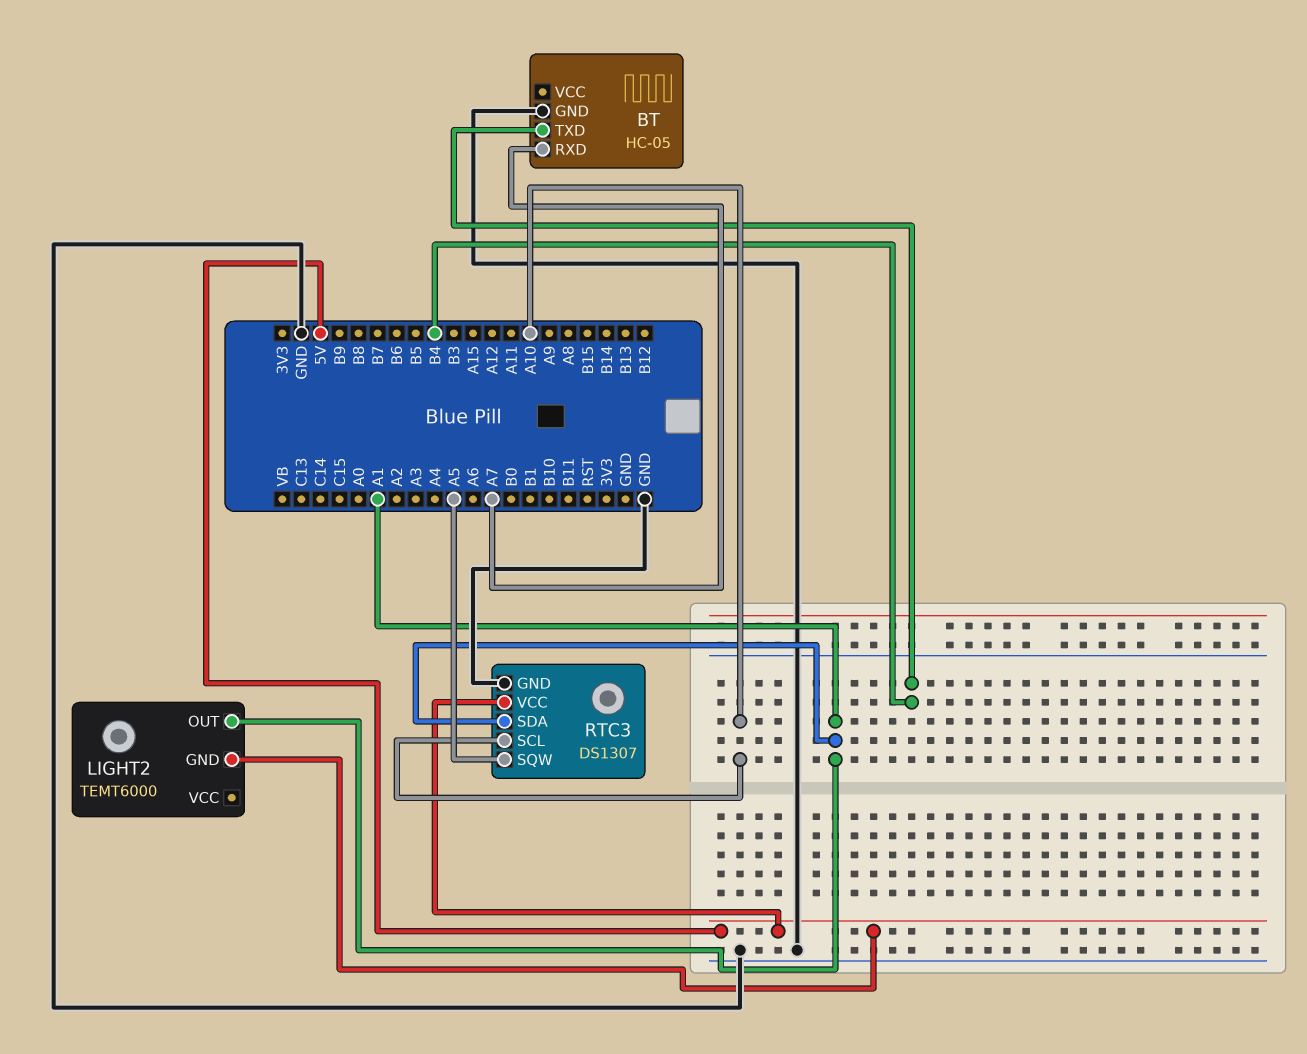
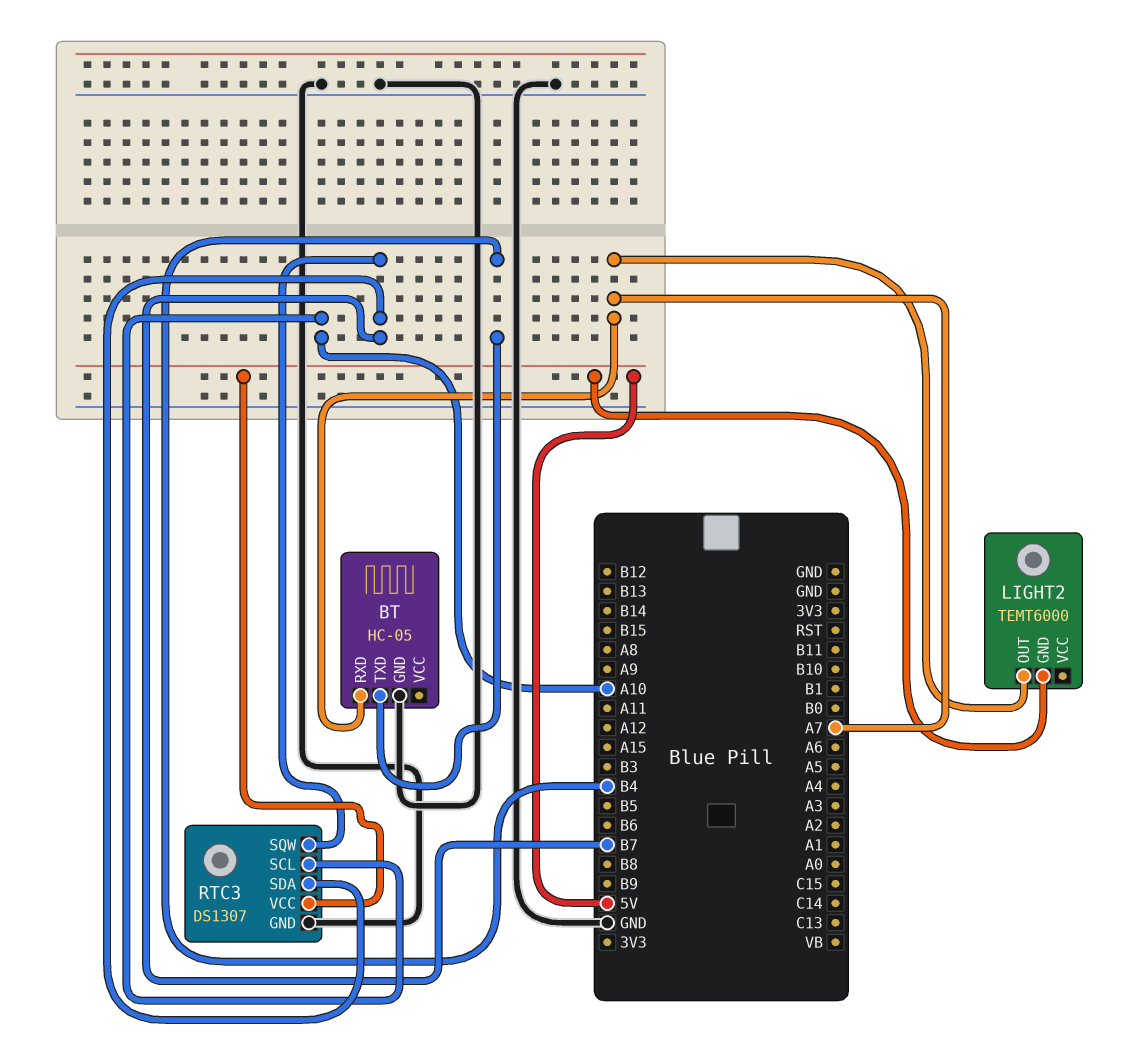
LIGHT2 pin OUT: A1 -> A7
RTC3 pin SDA: A1 -> B7
RTC3 pin SQW: A5 -> B7

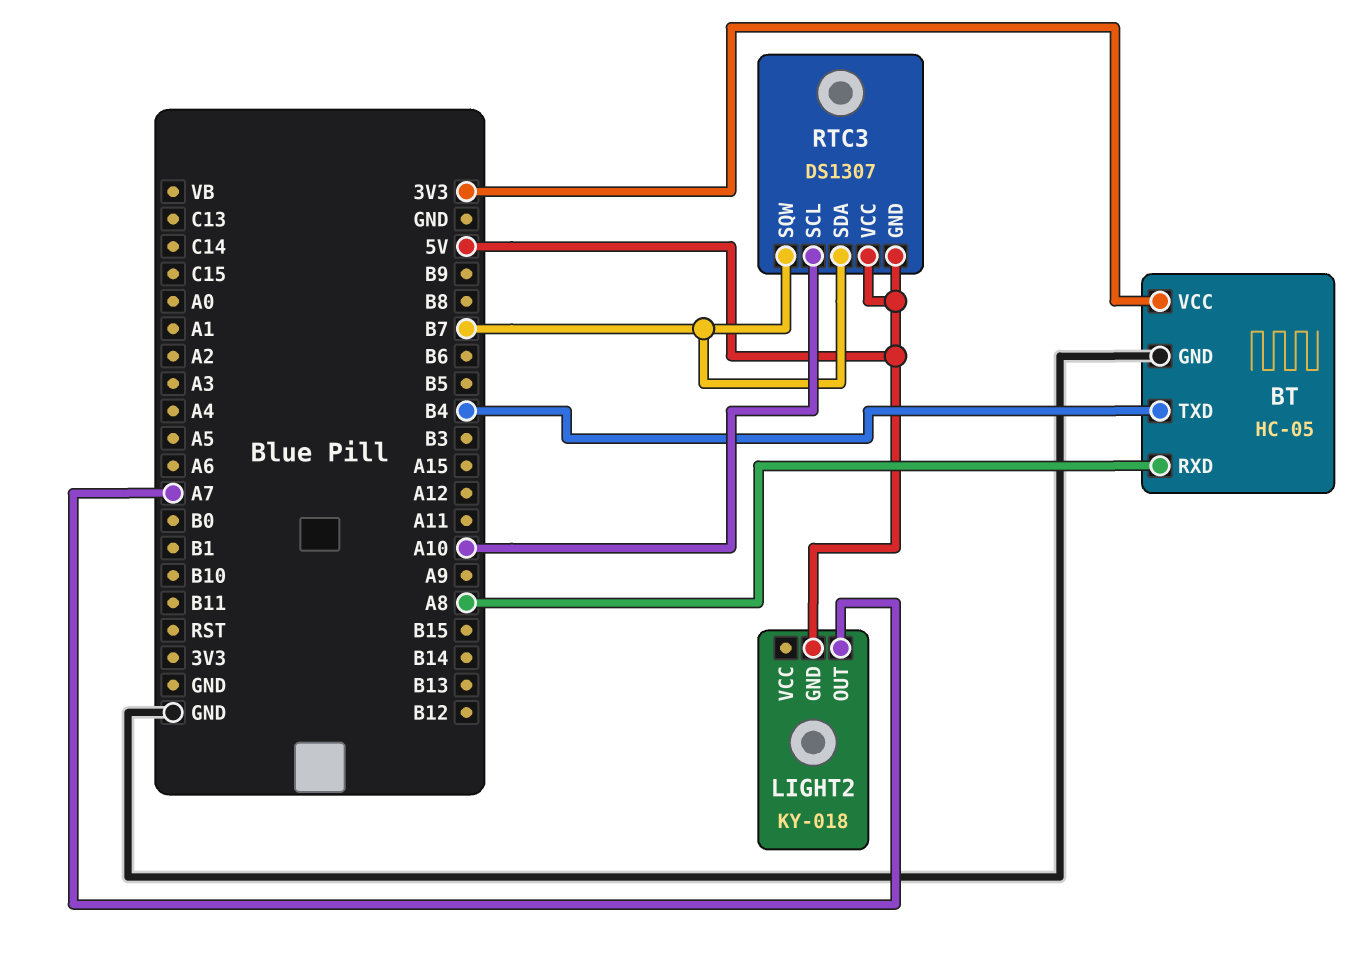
BT pin RXD: A7 -> A8
BT pin VCC: none -> 3V3
LIGHT2: TEMT6000 -> KY-018
RTC3 pin GND: GND -> 5V

